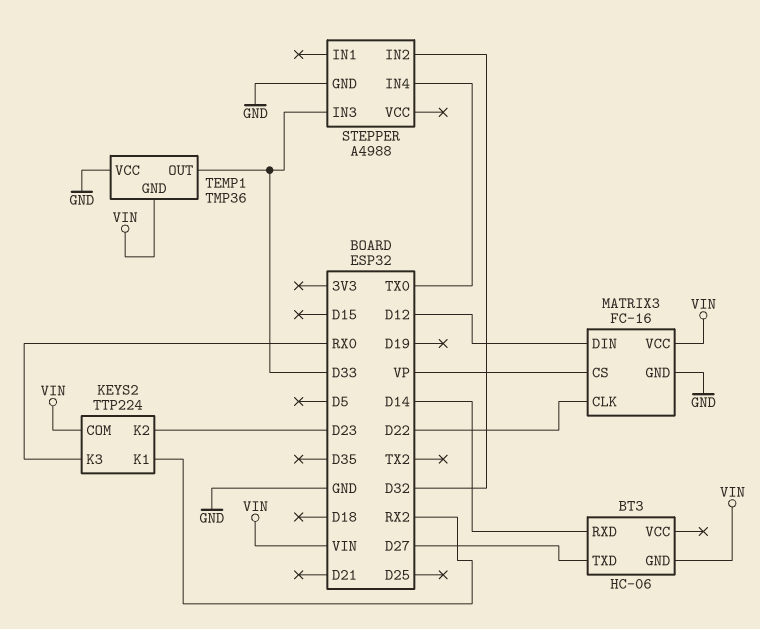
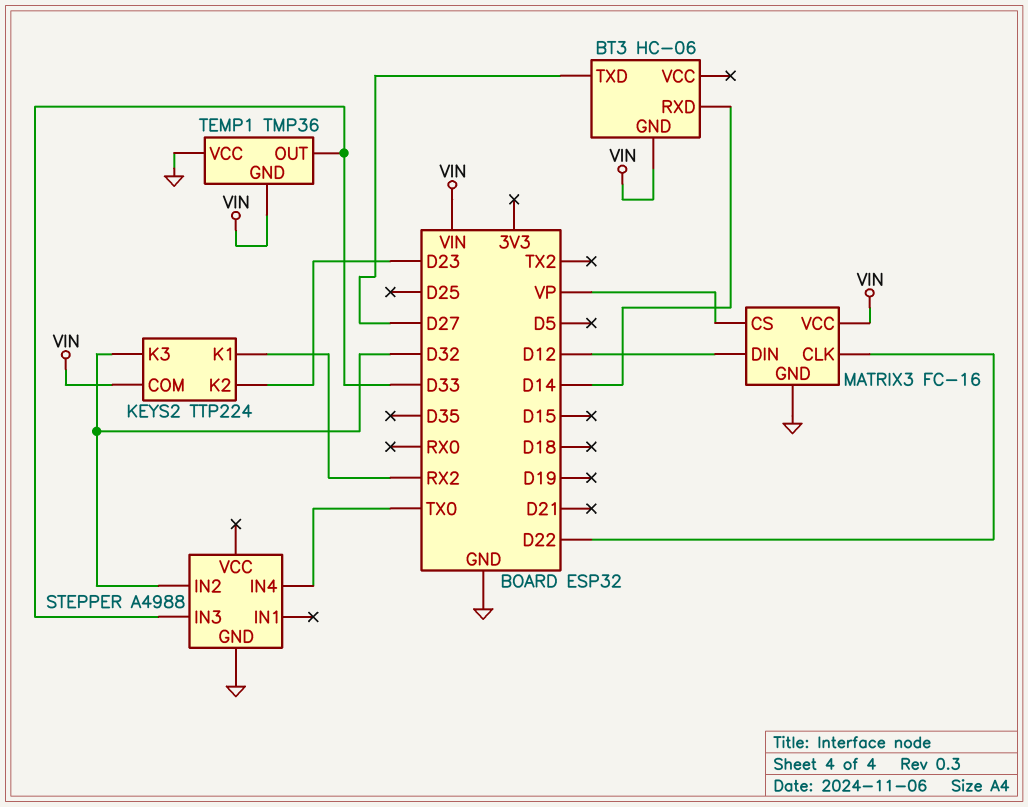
KEYS2 pin K3: RX0 -> D32

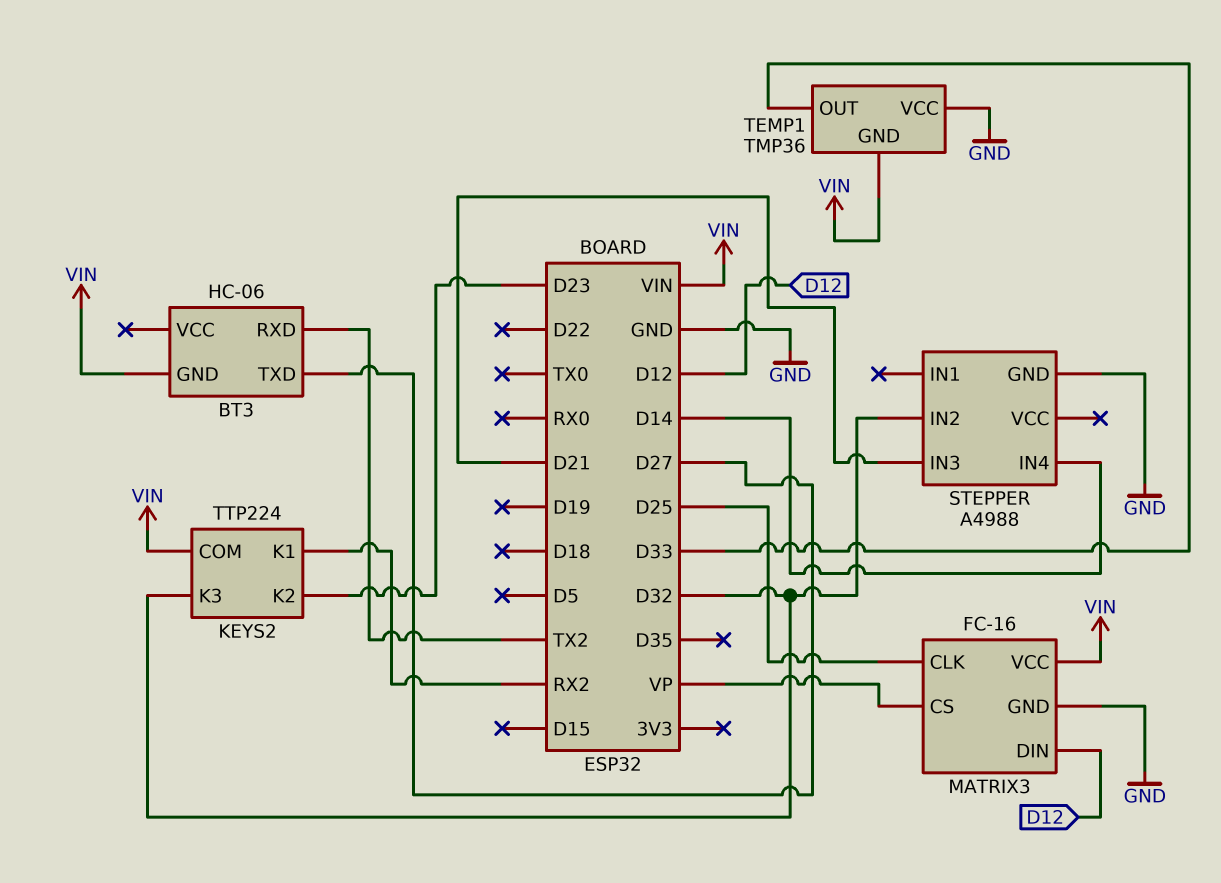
BT3 pin RXD: D14 -> TX2
MATRIX3 pin CLK: D22 -> D25
STEPPER pin IN3: D33 -> D21
STEPPER pin IN4: TX0 -> D14

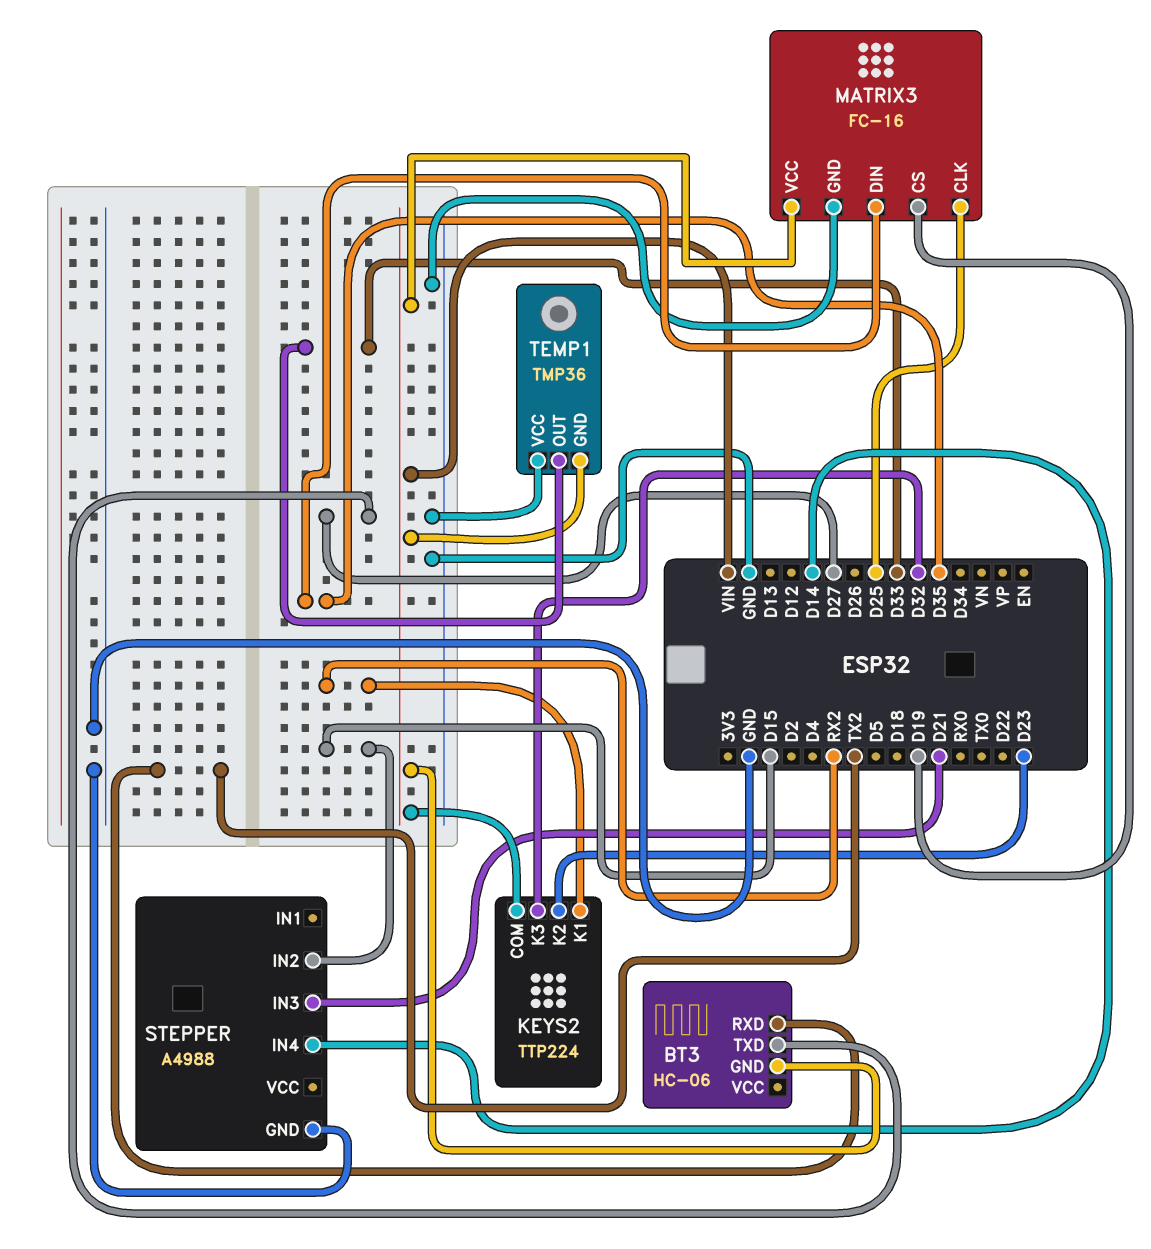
MATRIX3 pin CS: VP -> D19
MATRIX3 pin DIN: D12 -> D35
STEPPER pin IN2: D32 -> D15

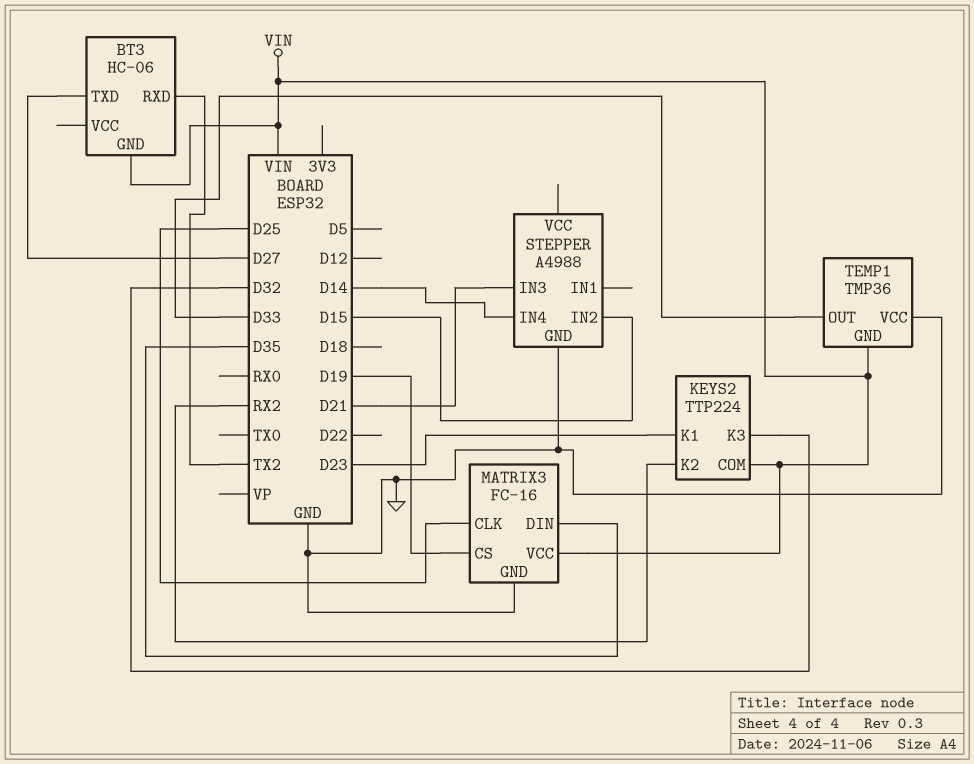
KEYS2 pin K1: RX2 -> D23
KEYS2 pin K2: D23 -> RX2

